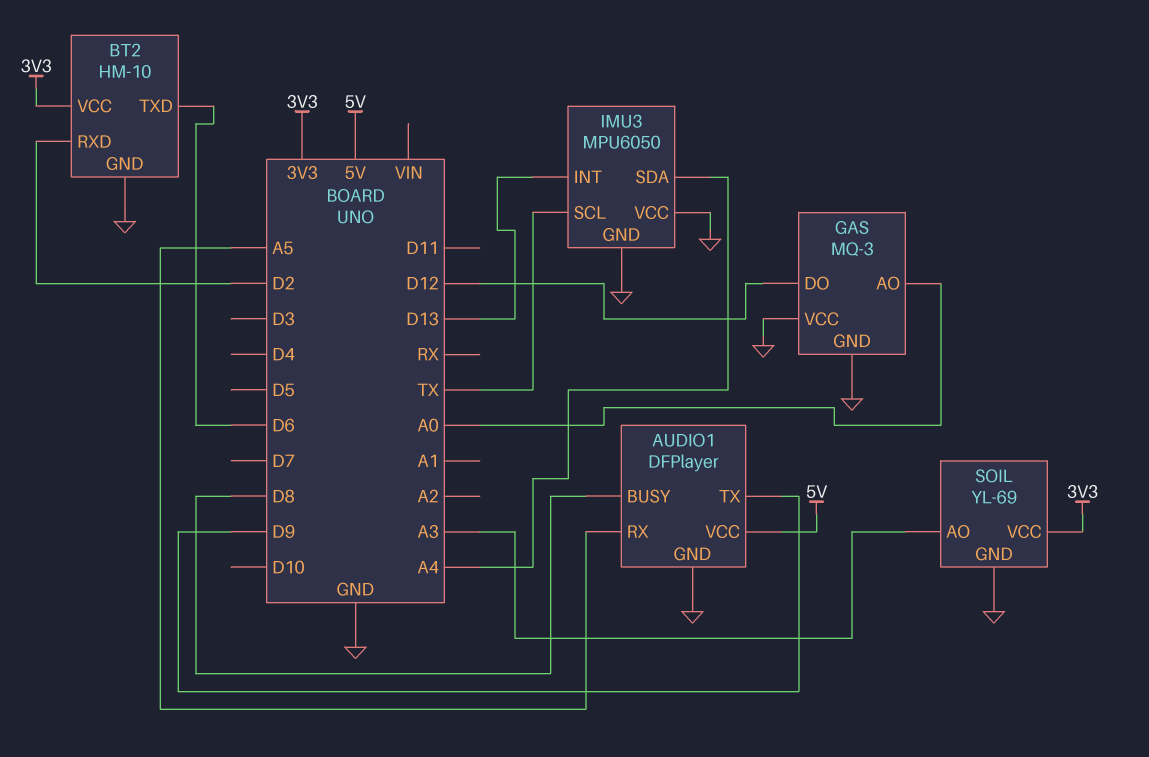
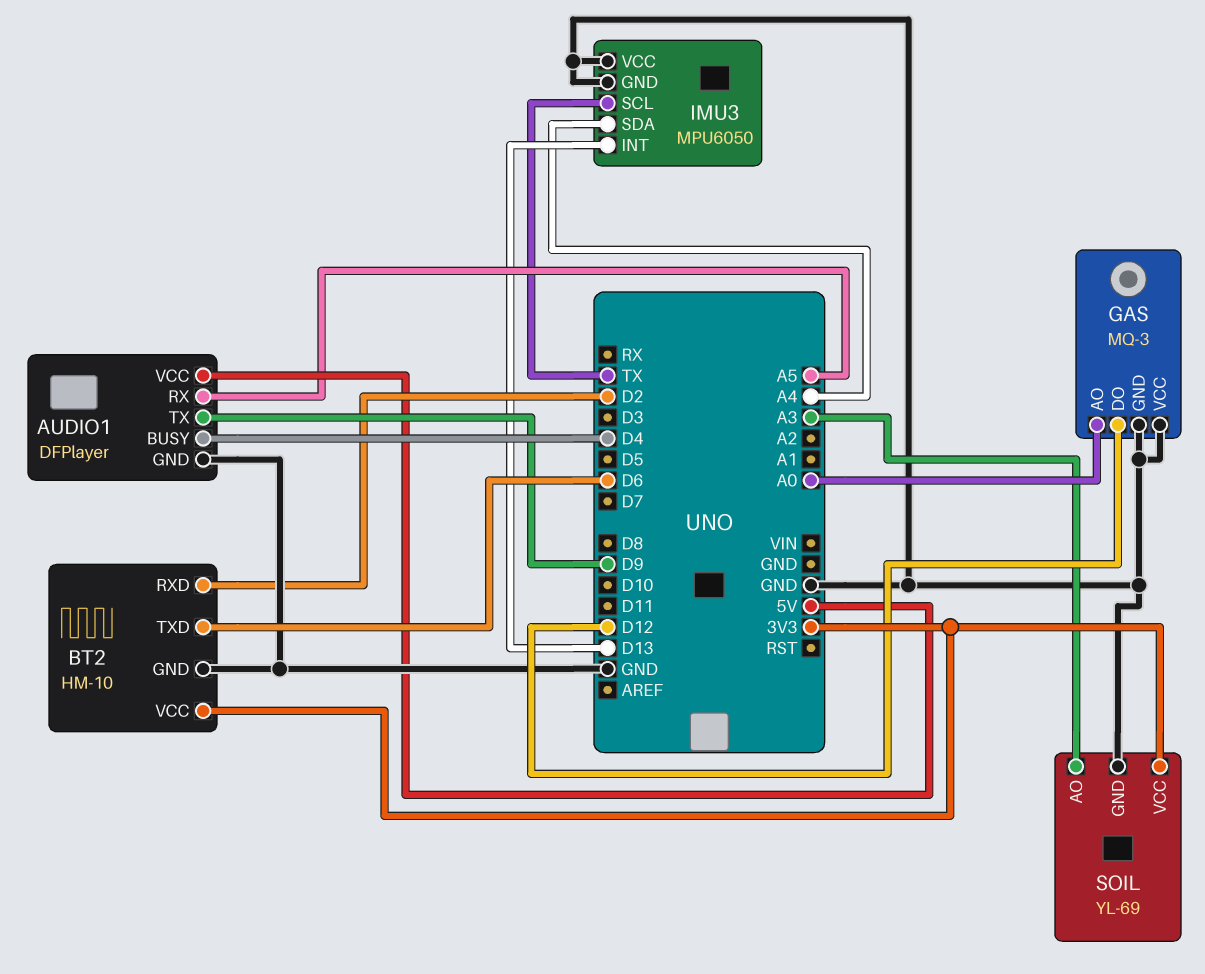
AUDIO1 pin BUSY: D8 -> D4

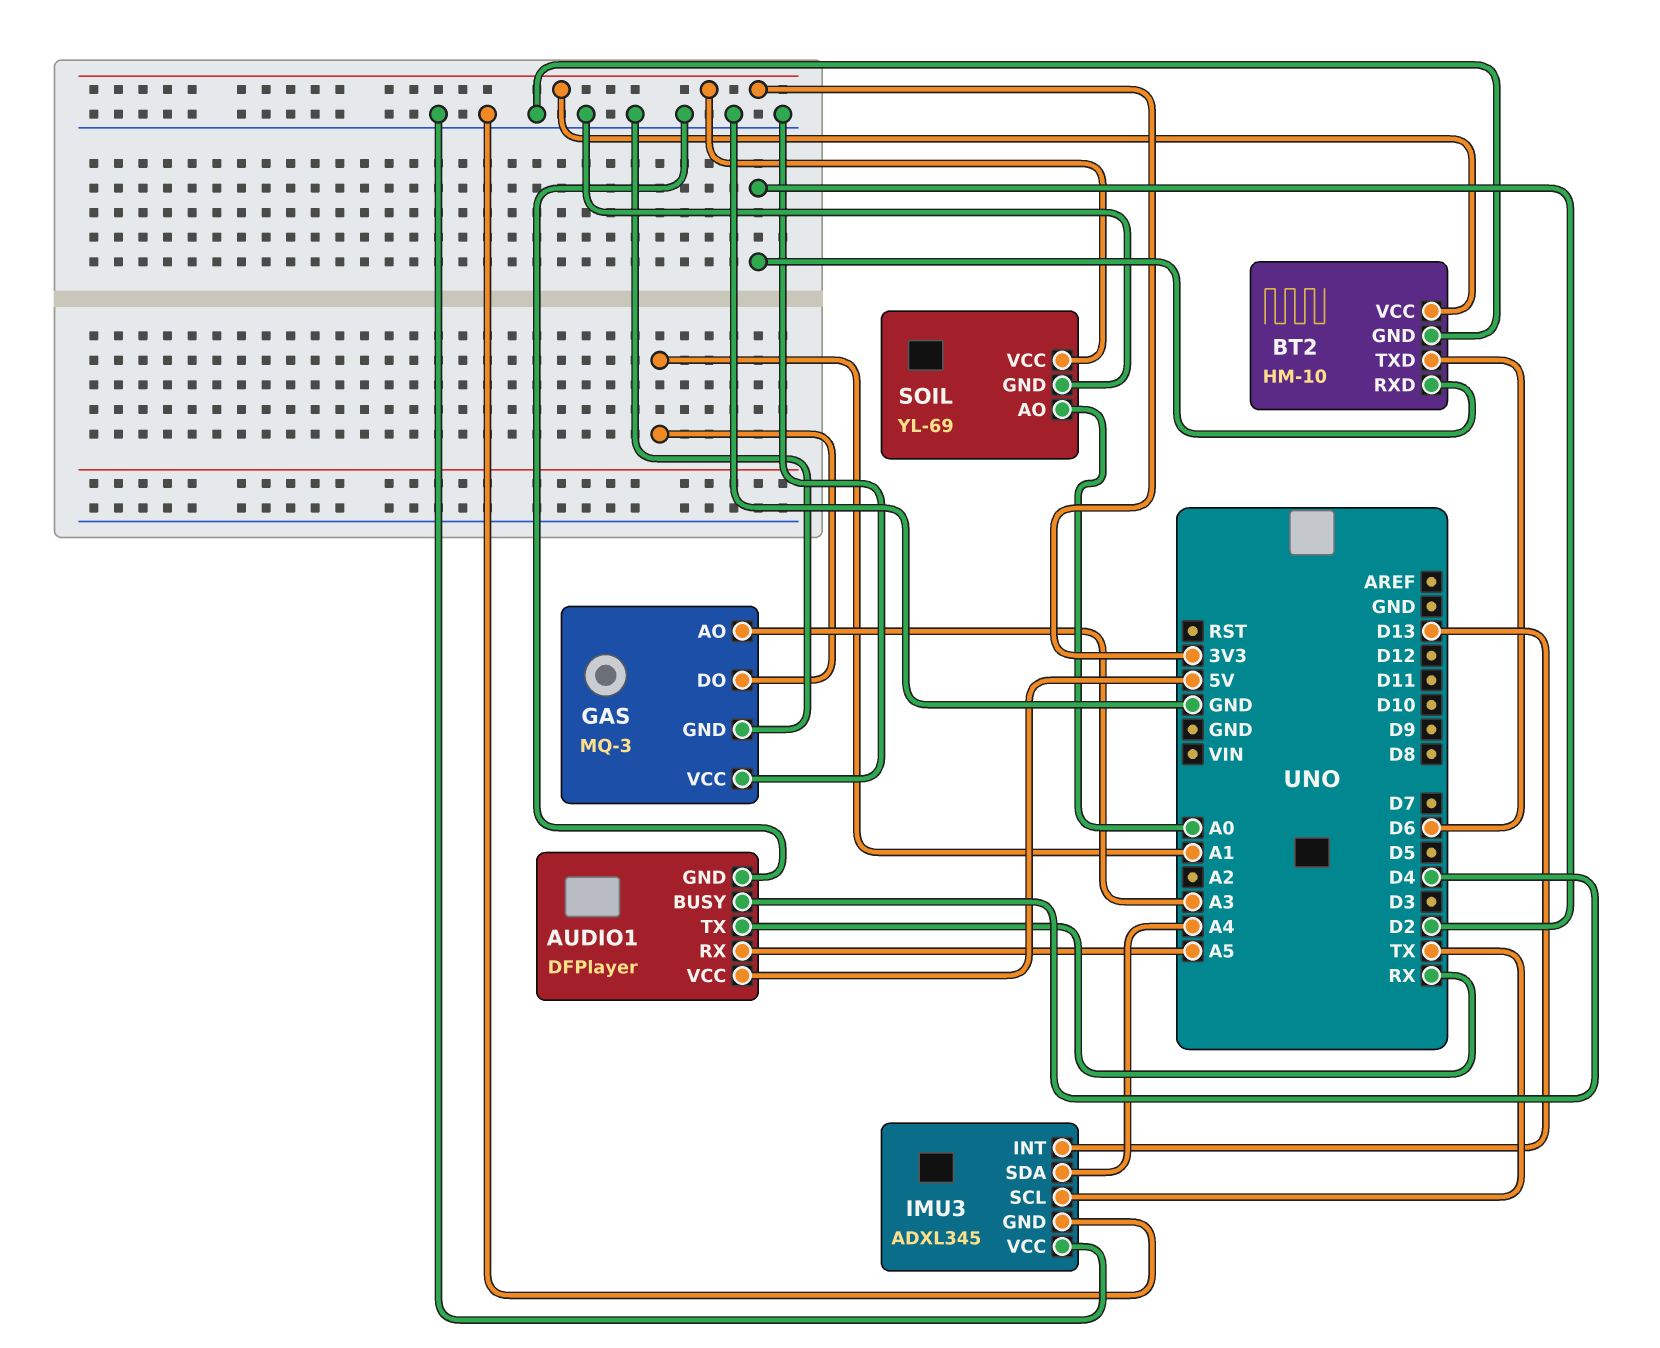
AUDIO1 pin TX: D9 -> RX
GAS pin AO: A0 -> A3
GAS pin DO: D12 -> A1
IMU3: MPU6050 -> ADXL345
SOIL pin AO: A3 -> A0

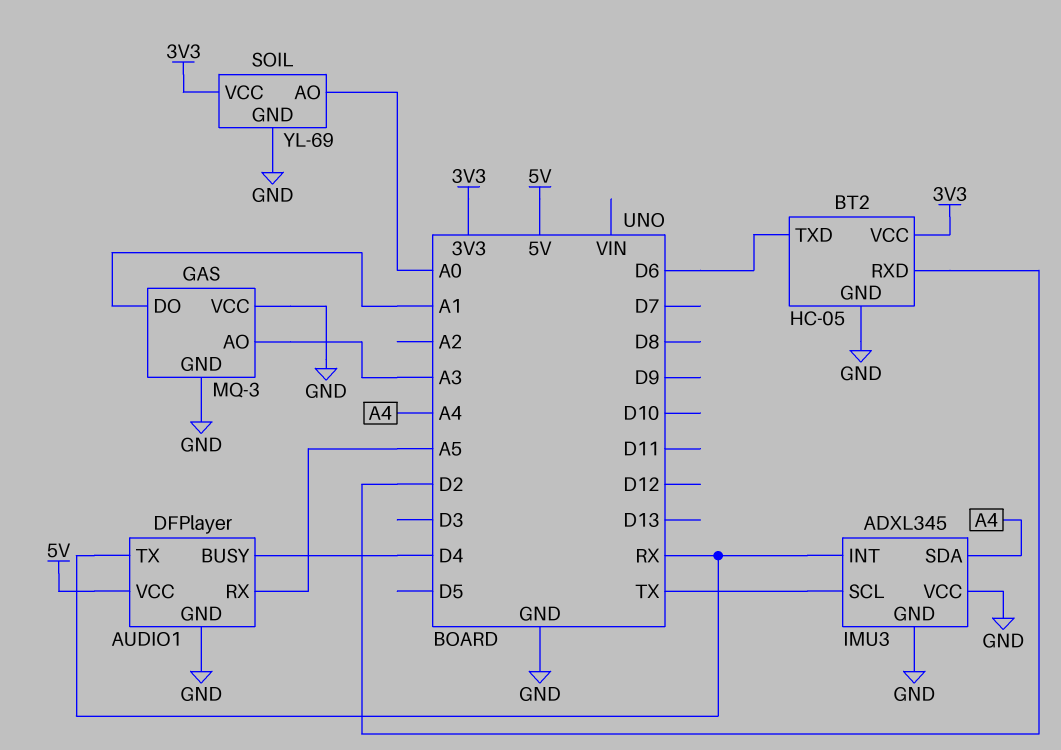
BT2: HM-10 -> HC-05
IMU3 pin INT: D13 -> RX

